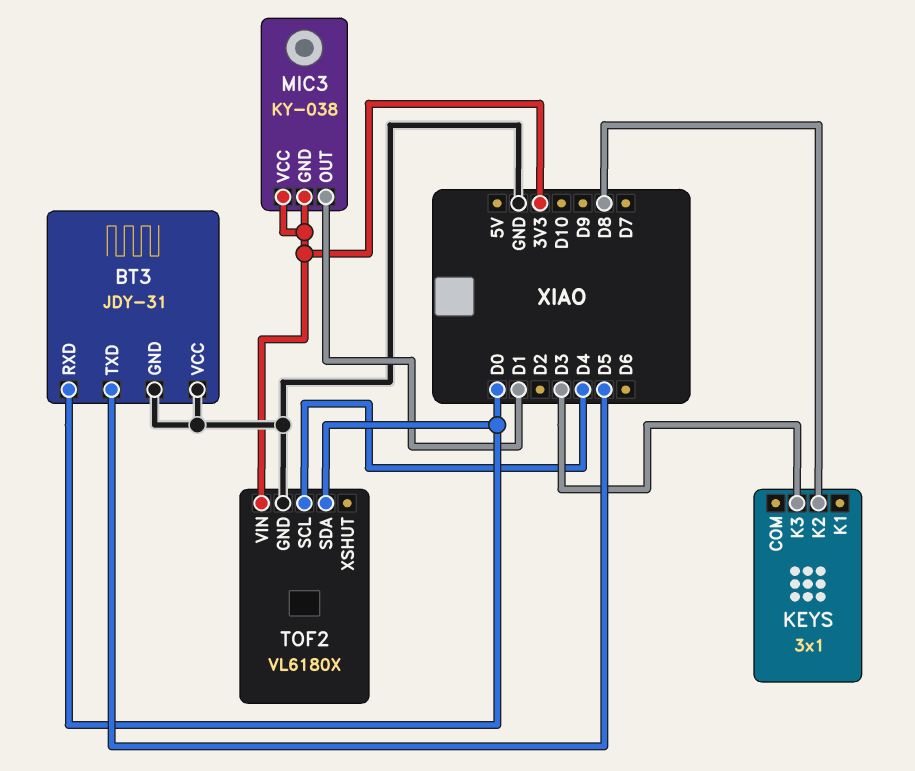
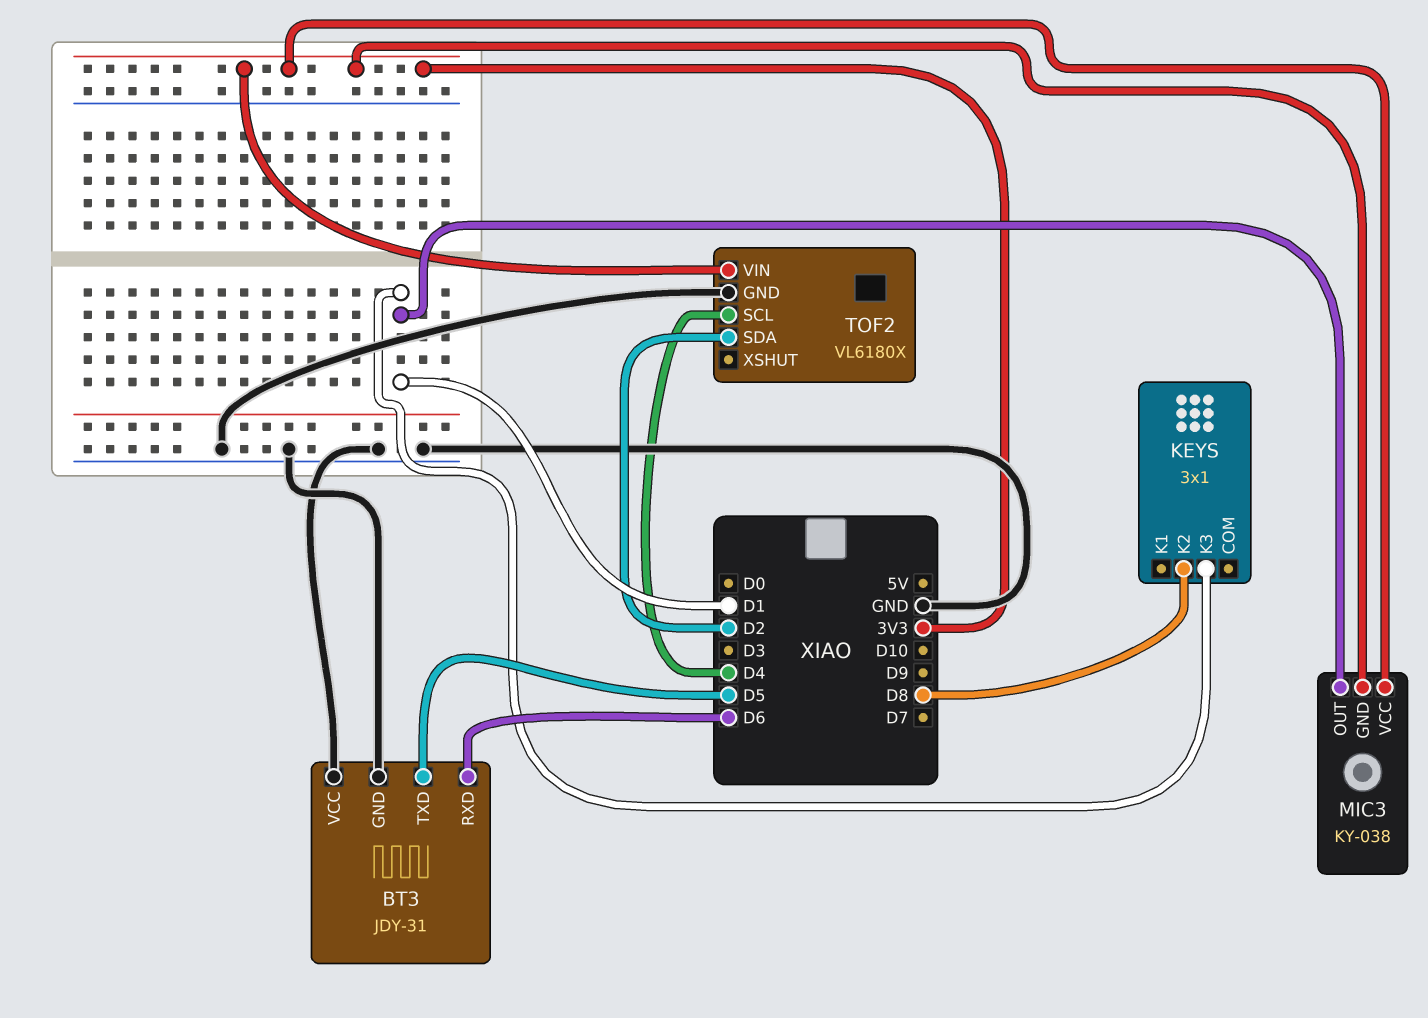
BT3 pin RXD: D0 -> D6
KEYS pin K3: D3 -> D1
TOF2 pin SDA: D0 -> D2

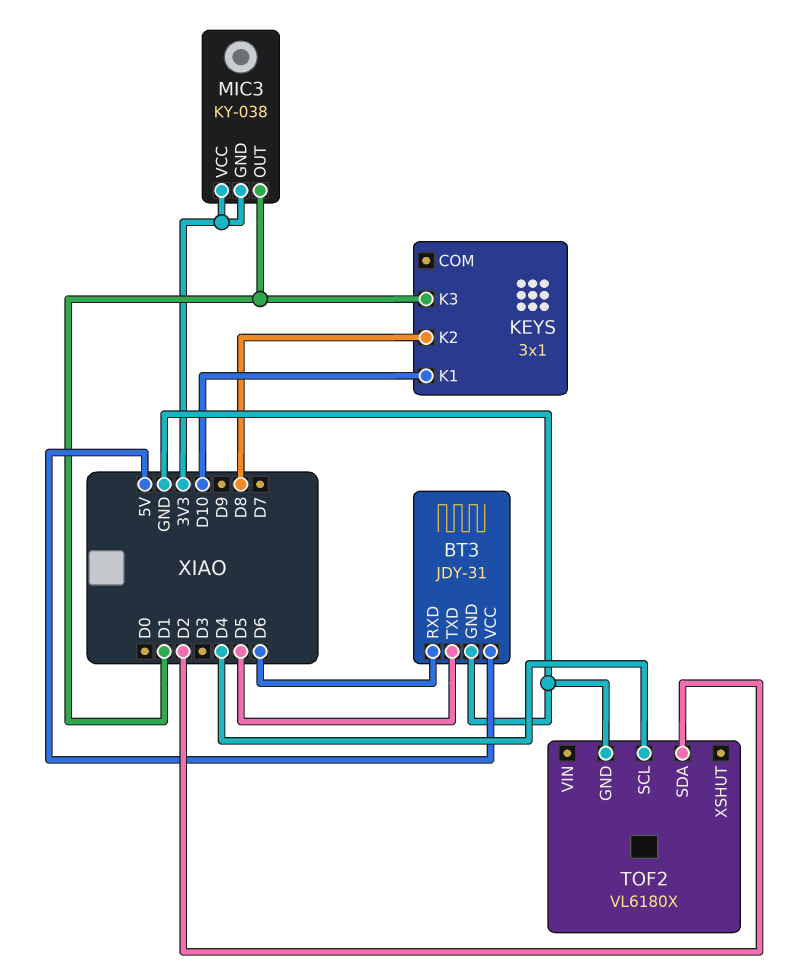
BT3 pin VCC: GND -> 5V
KEYS pin K1: none -> D10
TOF2 pin VIN: 3V3 -> none

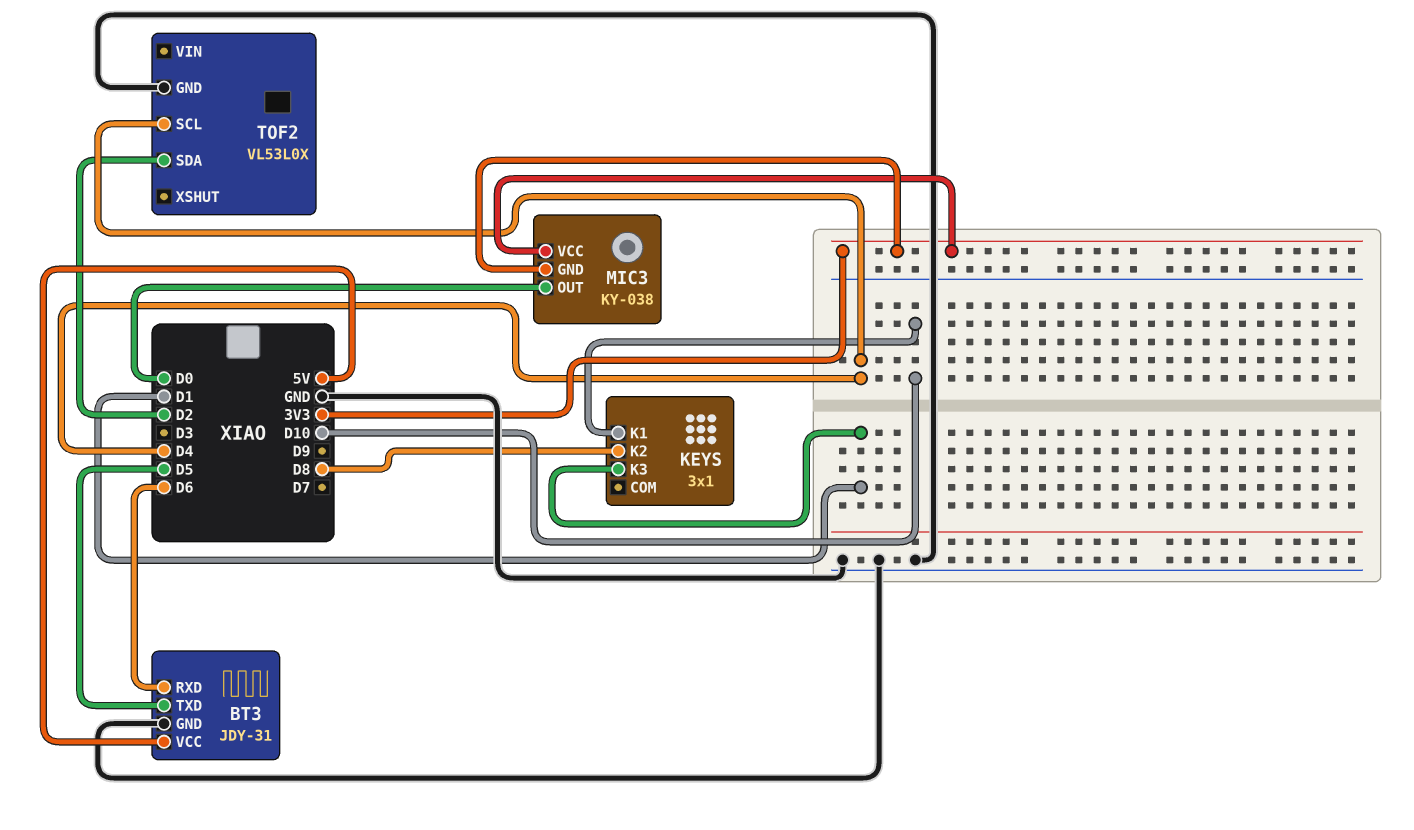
MIC3 pin OUT: D1 -> D0
TOF2: VL6180X -> VL53L0X

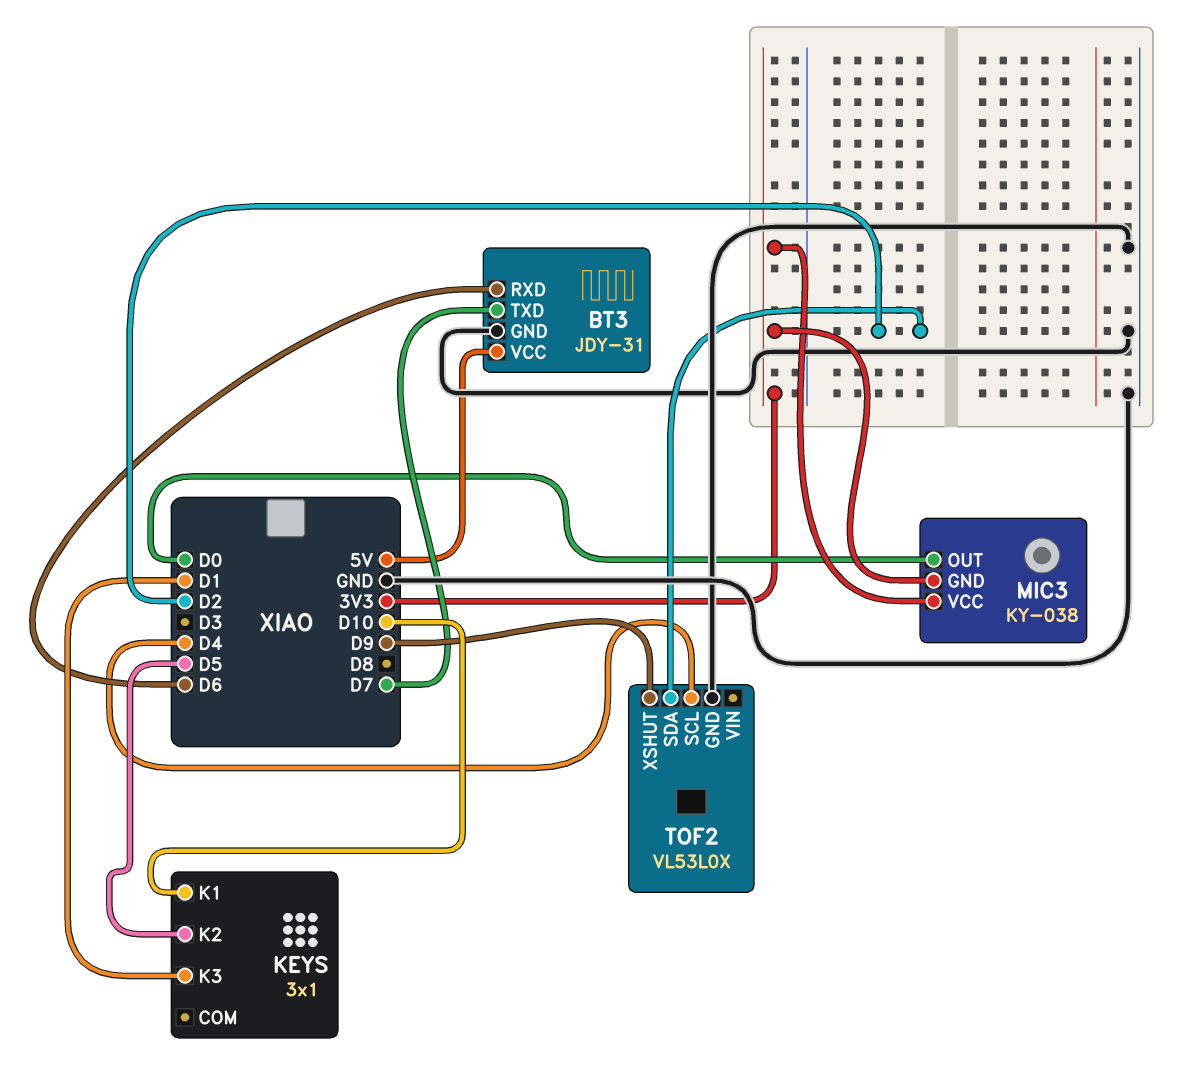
BT3 pin TXD: D5 -> D7
KEYS pin K2: D8 -> D5
TOF2 pin XSHUT: none -> D9

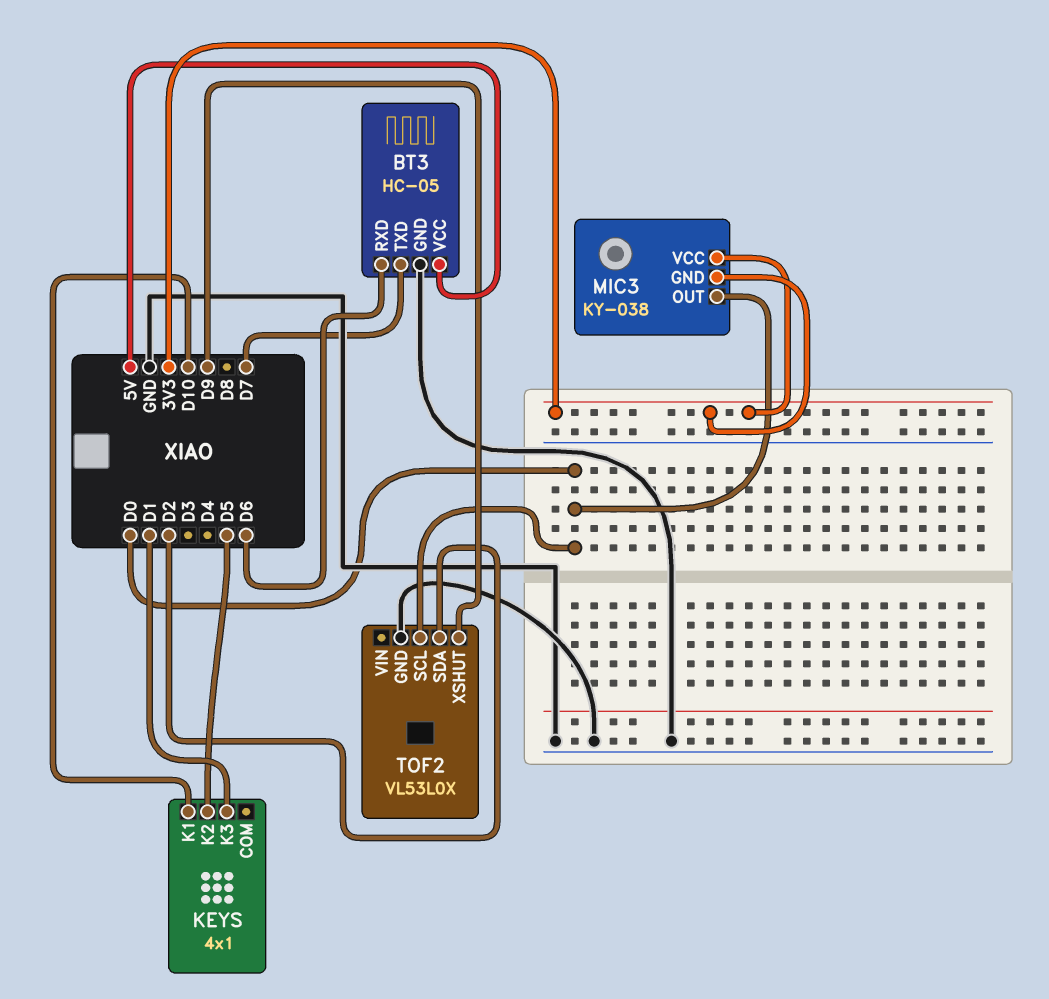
BT3: JDY-31 -> HC-05
KEYS: 3x1 -> 4x1
TOF2 pin SCL: D4 -> D0

